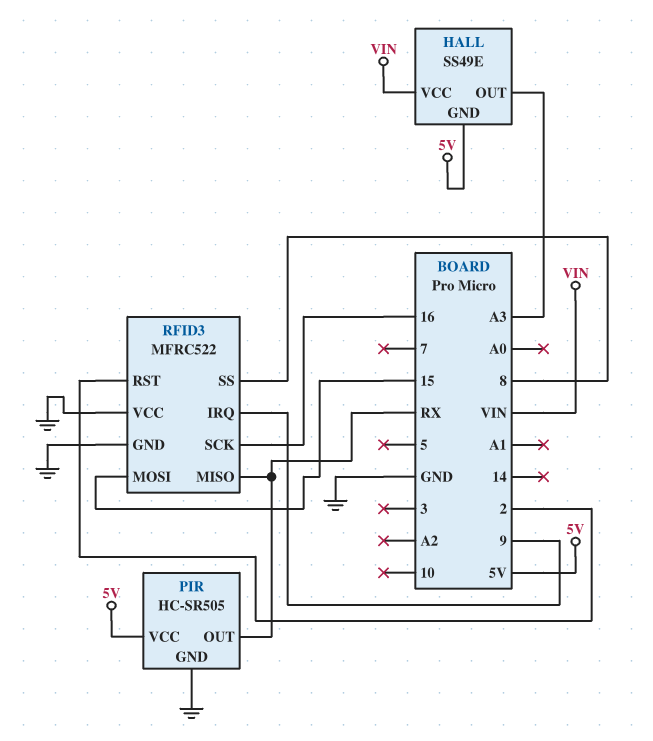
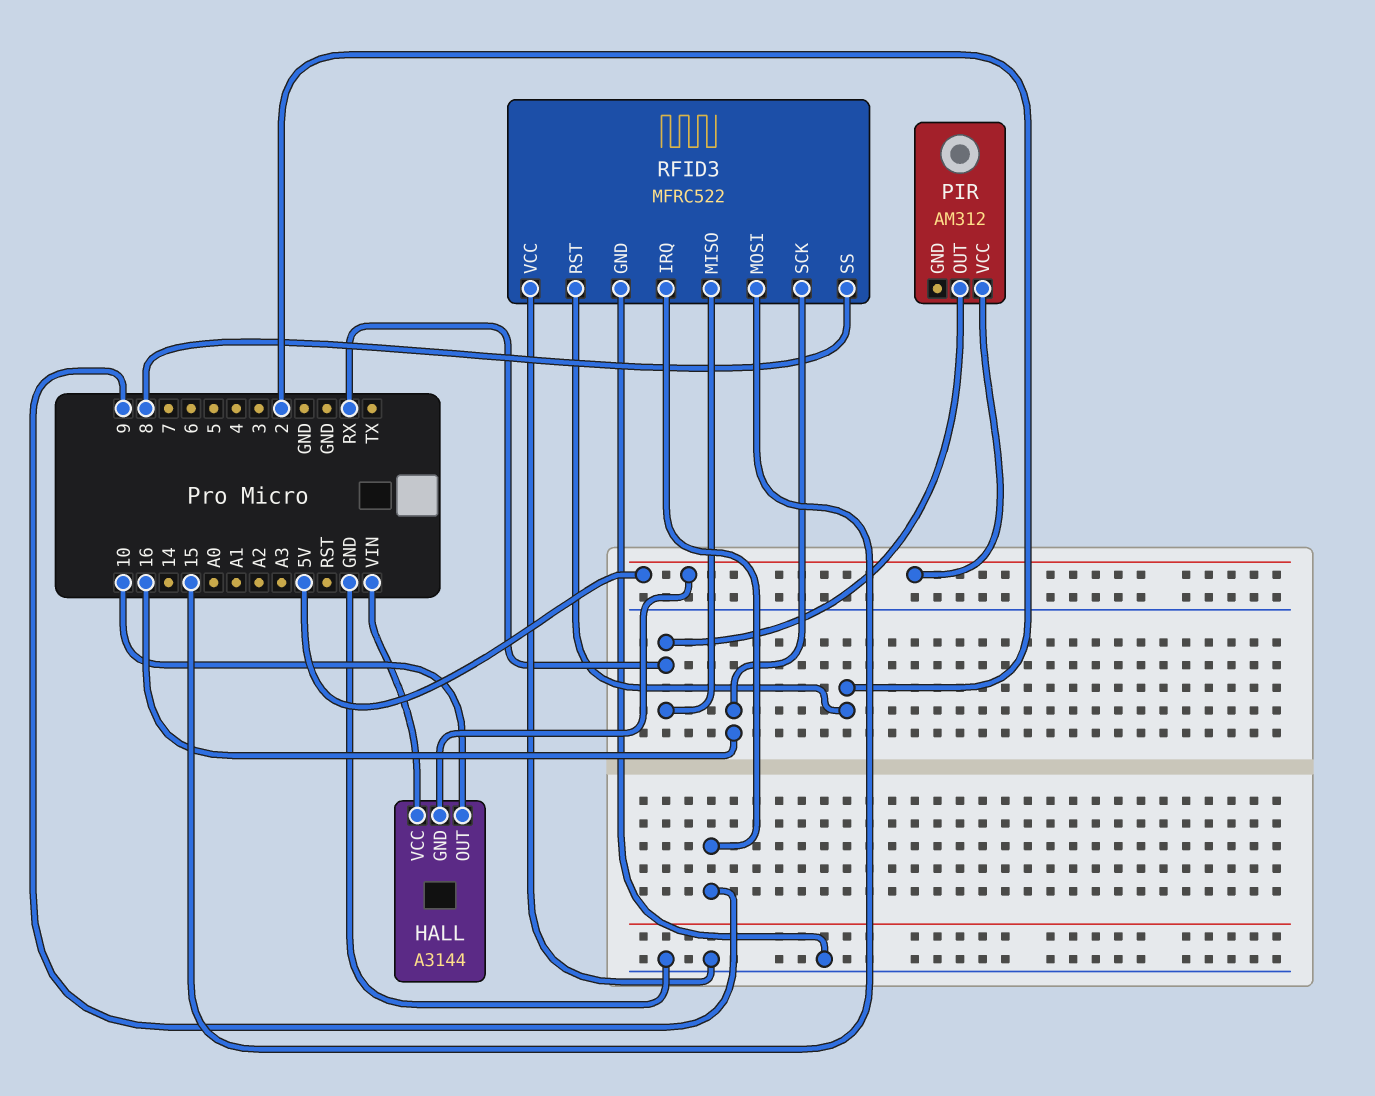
HALL: SS49E -> A3144
HALL pin OUT: A3 -> 10
PIR: HC-SR505 -> AM312
PIR pin GND: GND -> none

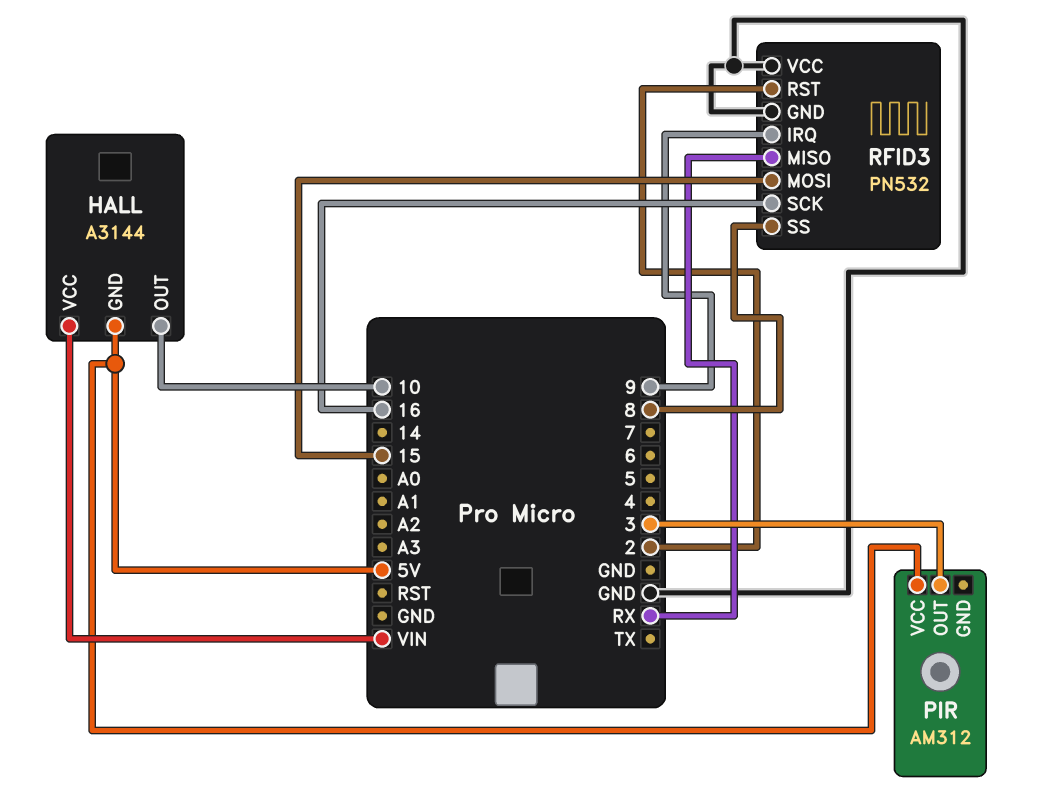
PIR pin OUT: RX -> 3
RFID3: MFRC522 -> PN532

